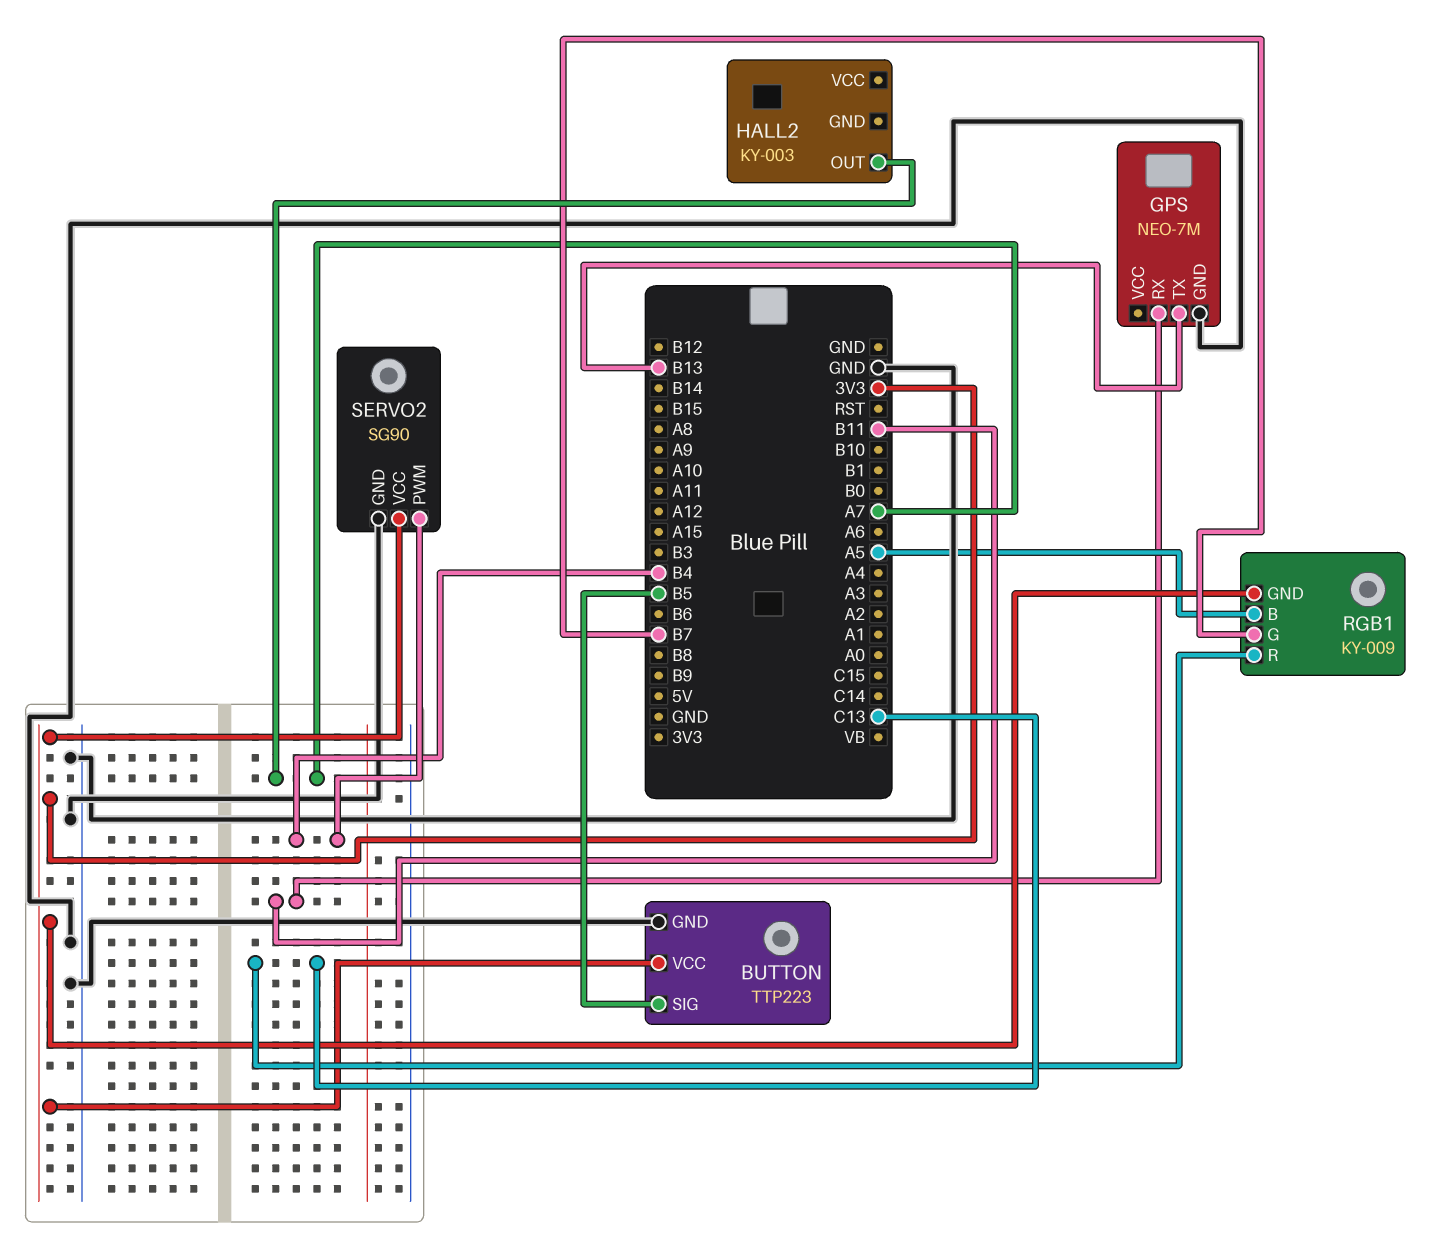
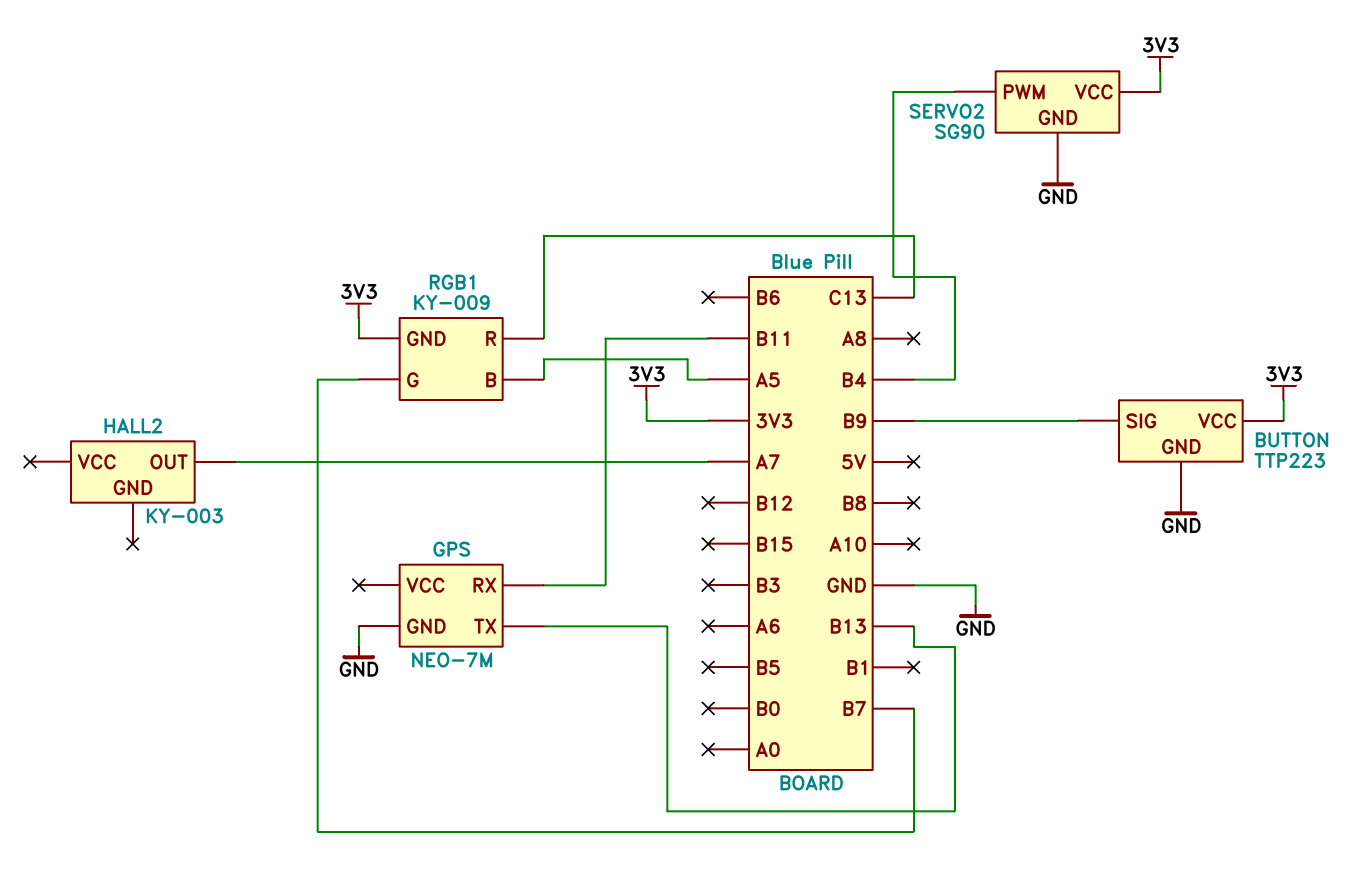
BUTTON pin SIG: B5 -> B9

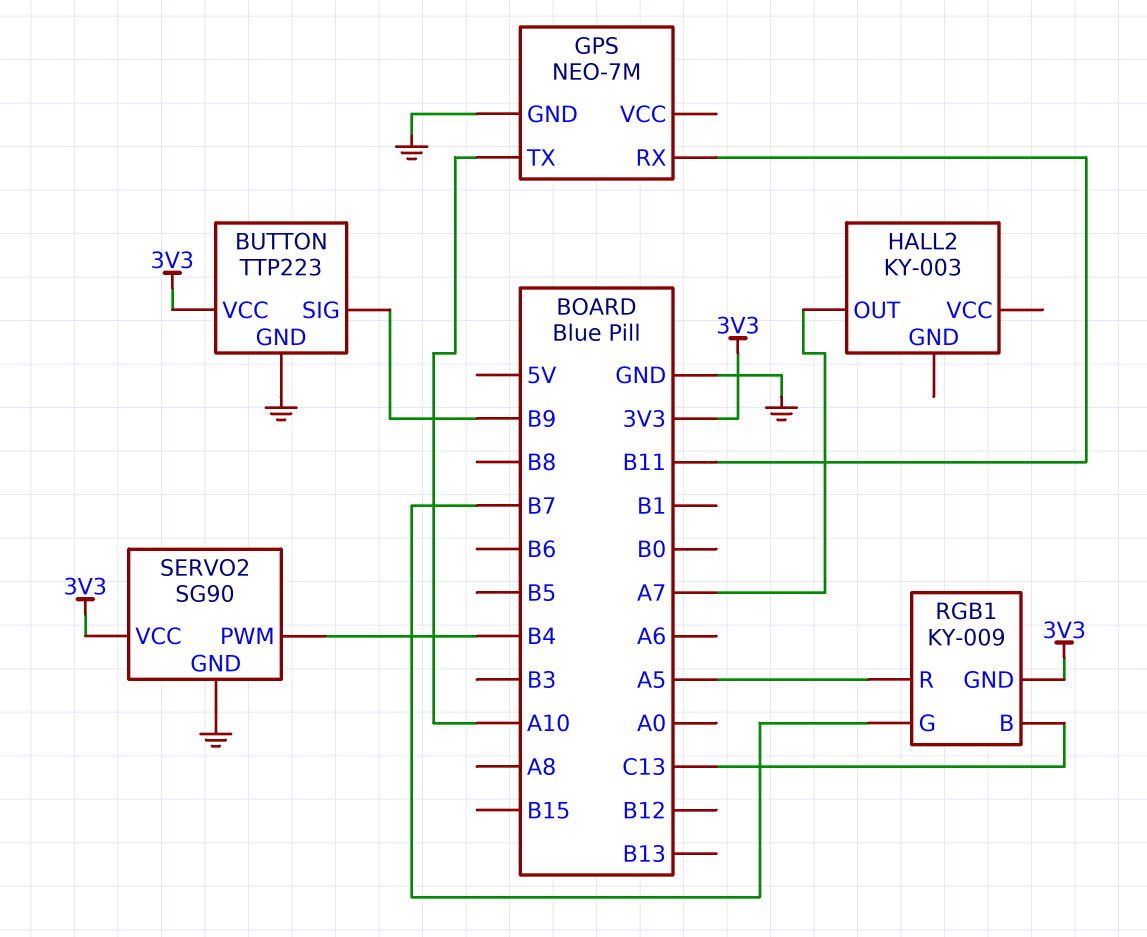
GPS pin TX: B13 -> A10
RGB1 pin B: A5 -> C13
RGB1 pin R: C13 -> A5

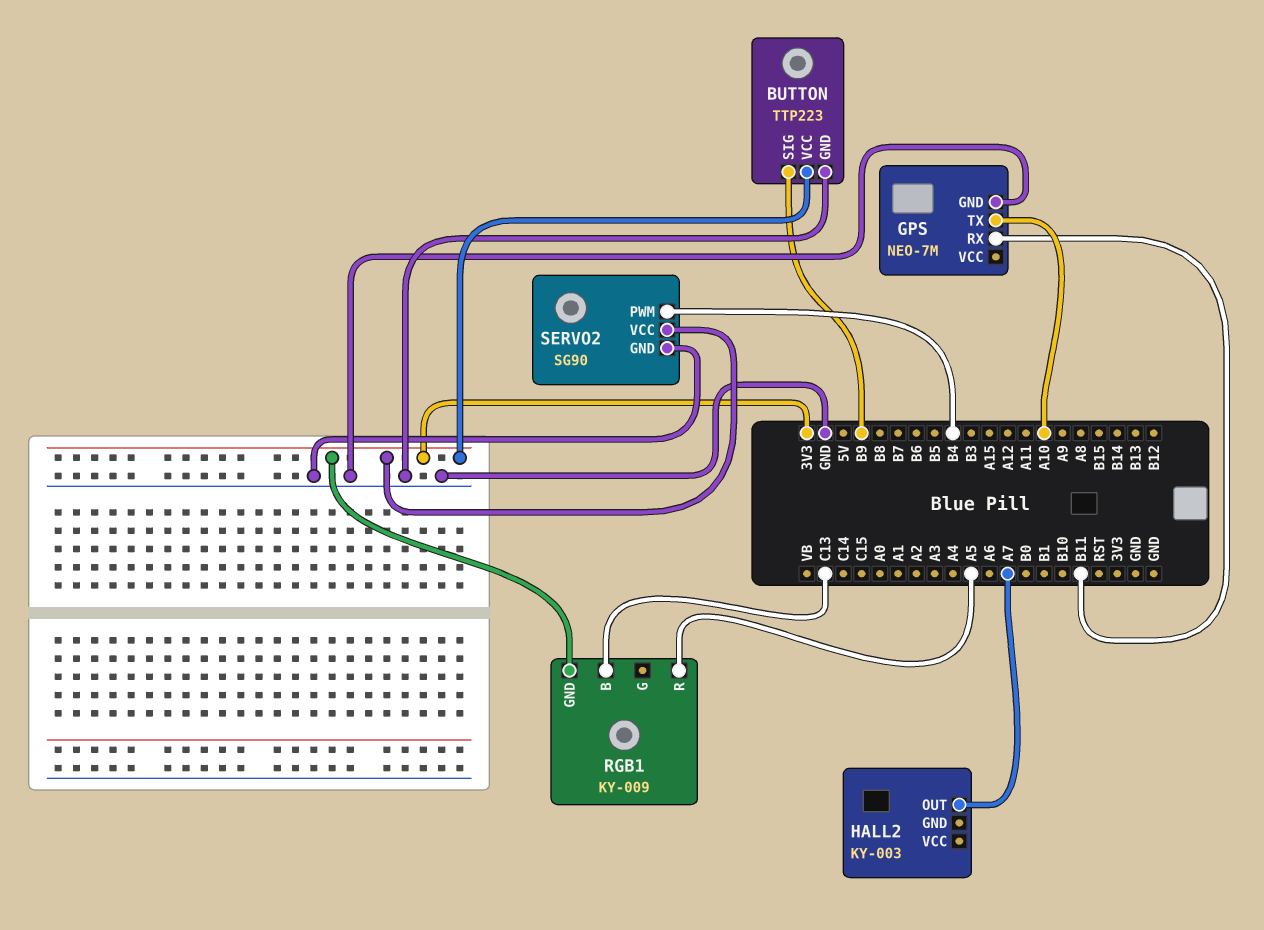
RGB1 pin G: B7 -> none

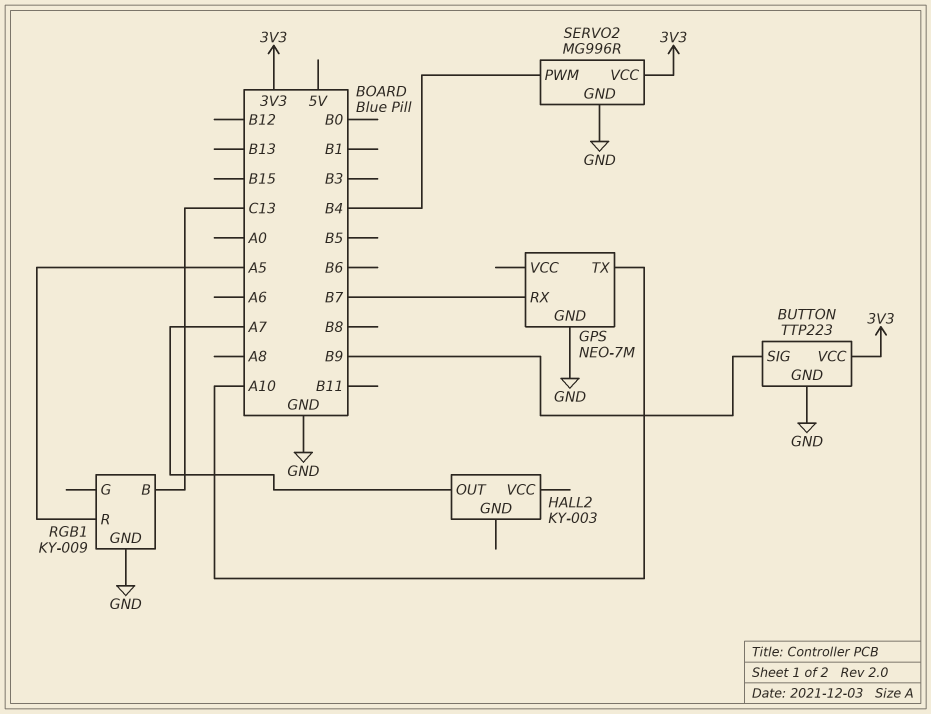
GPS pin RX: B11 -> B7
RGB1 pin GND: 3V3 -> GND
SERVO2: SG90 -> MG996R

